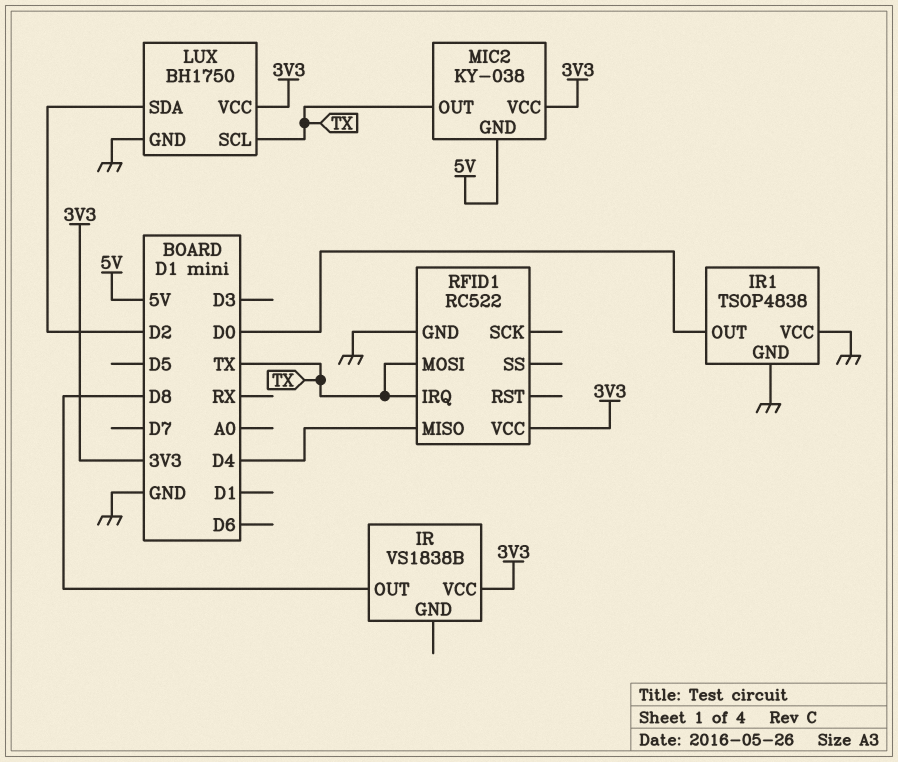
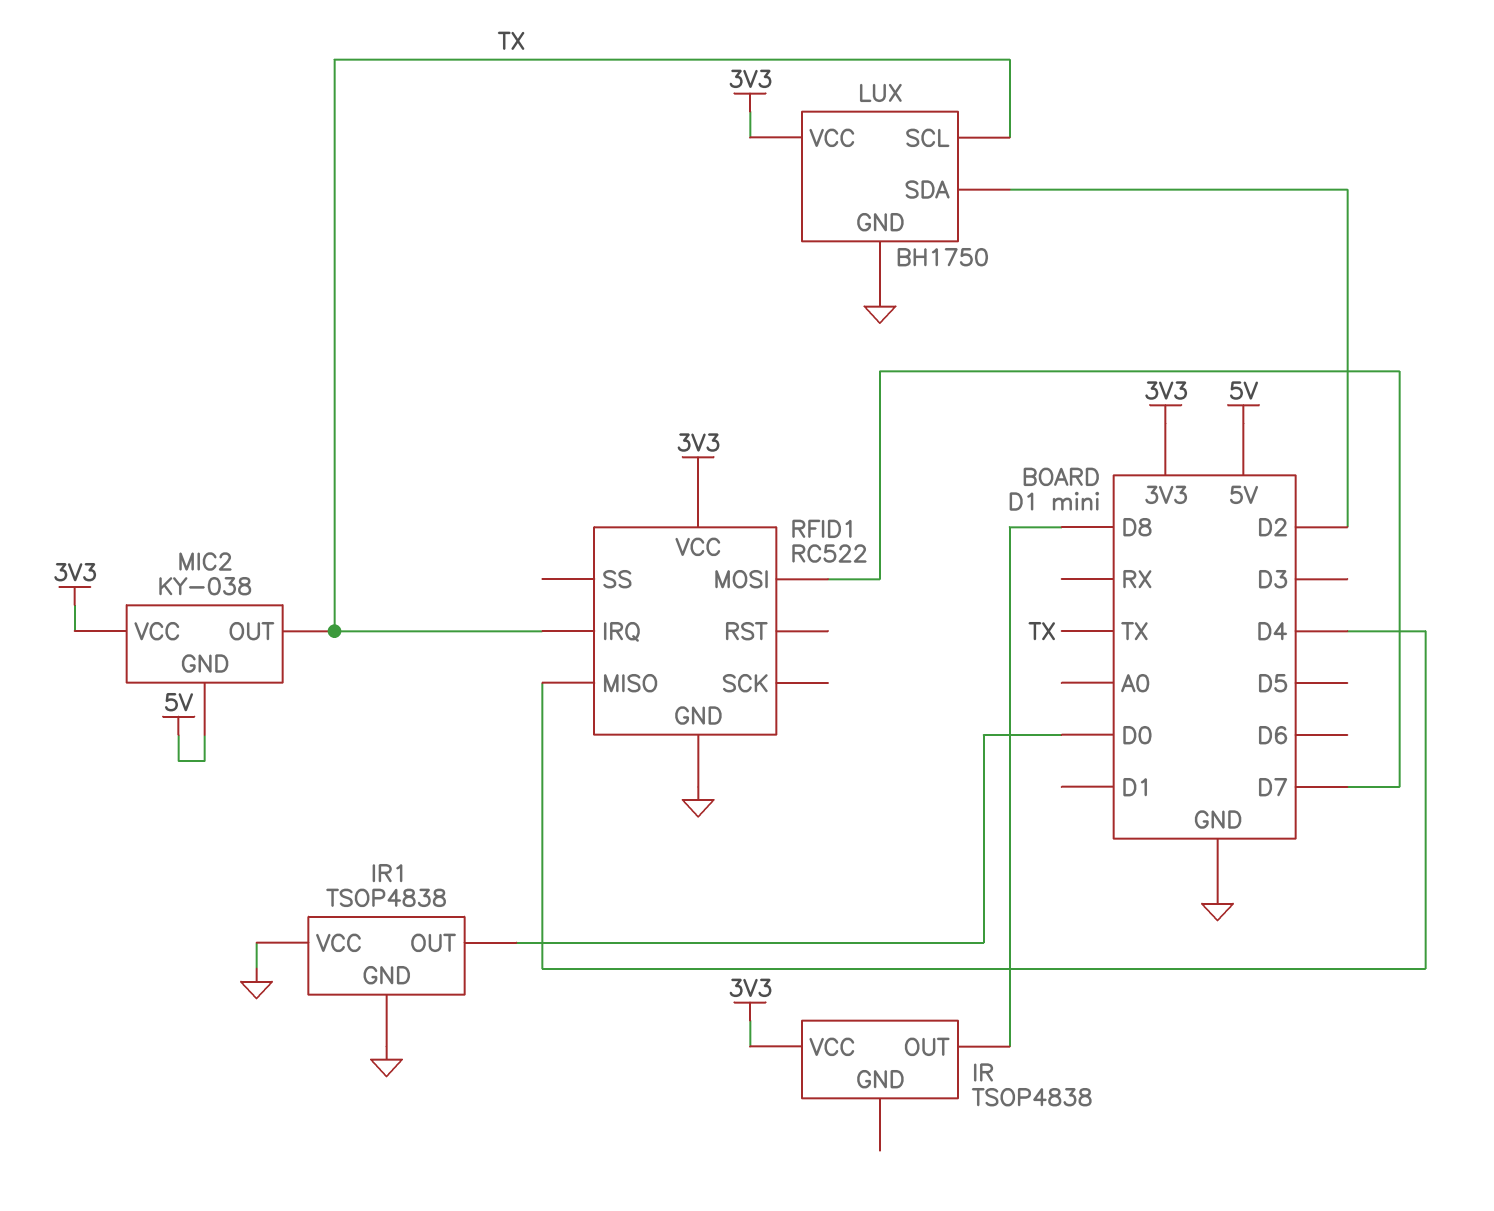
IR: VS1838B -> TSOP4838
RFID1 pin MOSI: TX -> D7

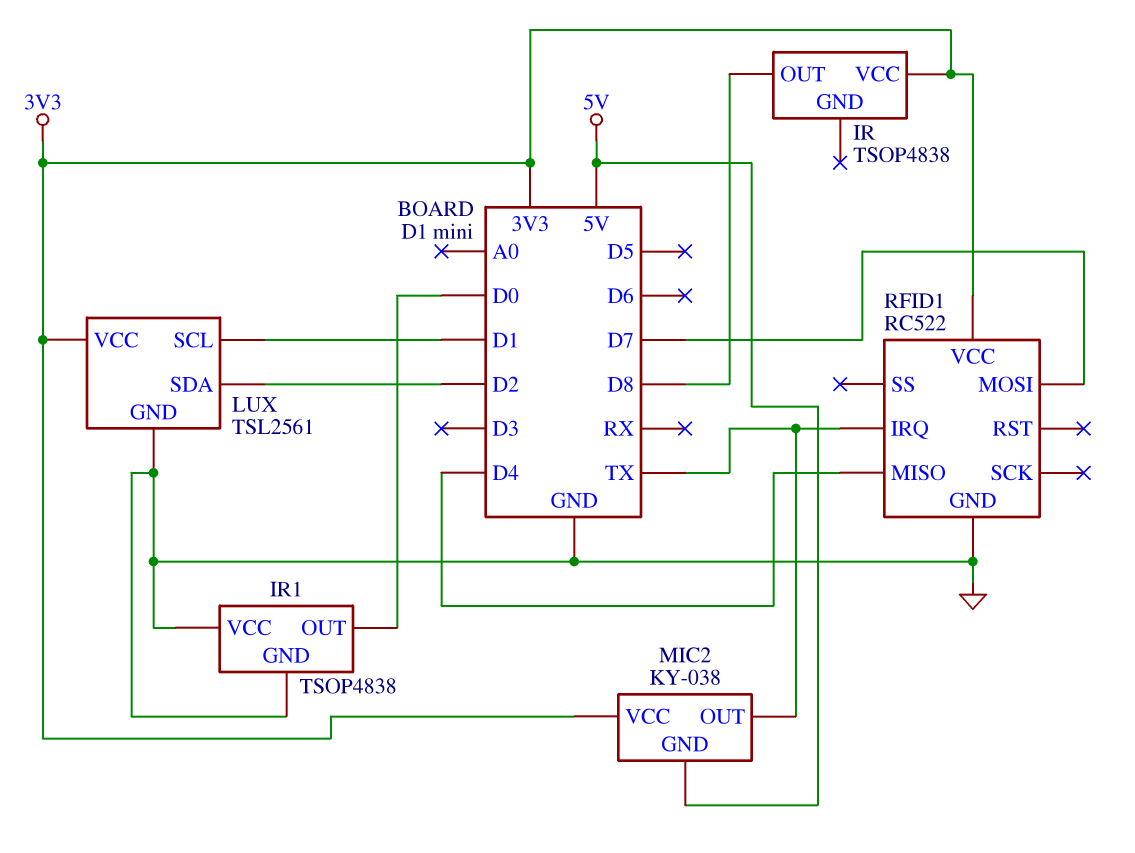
LUX: BH1750 -> TSL2561
LUX pin SCL: TX -> D1

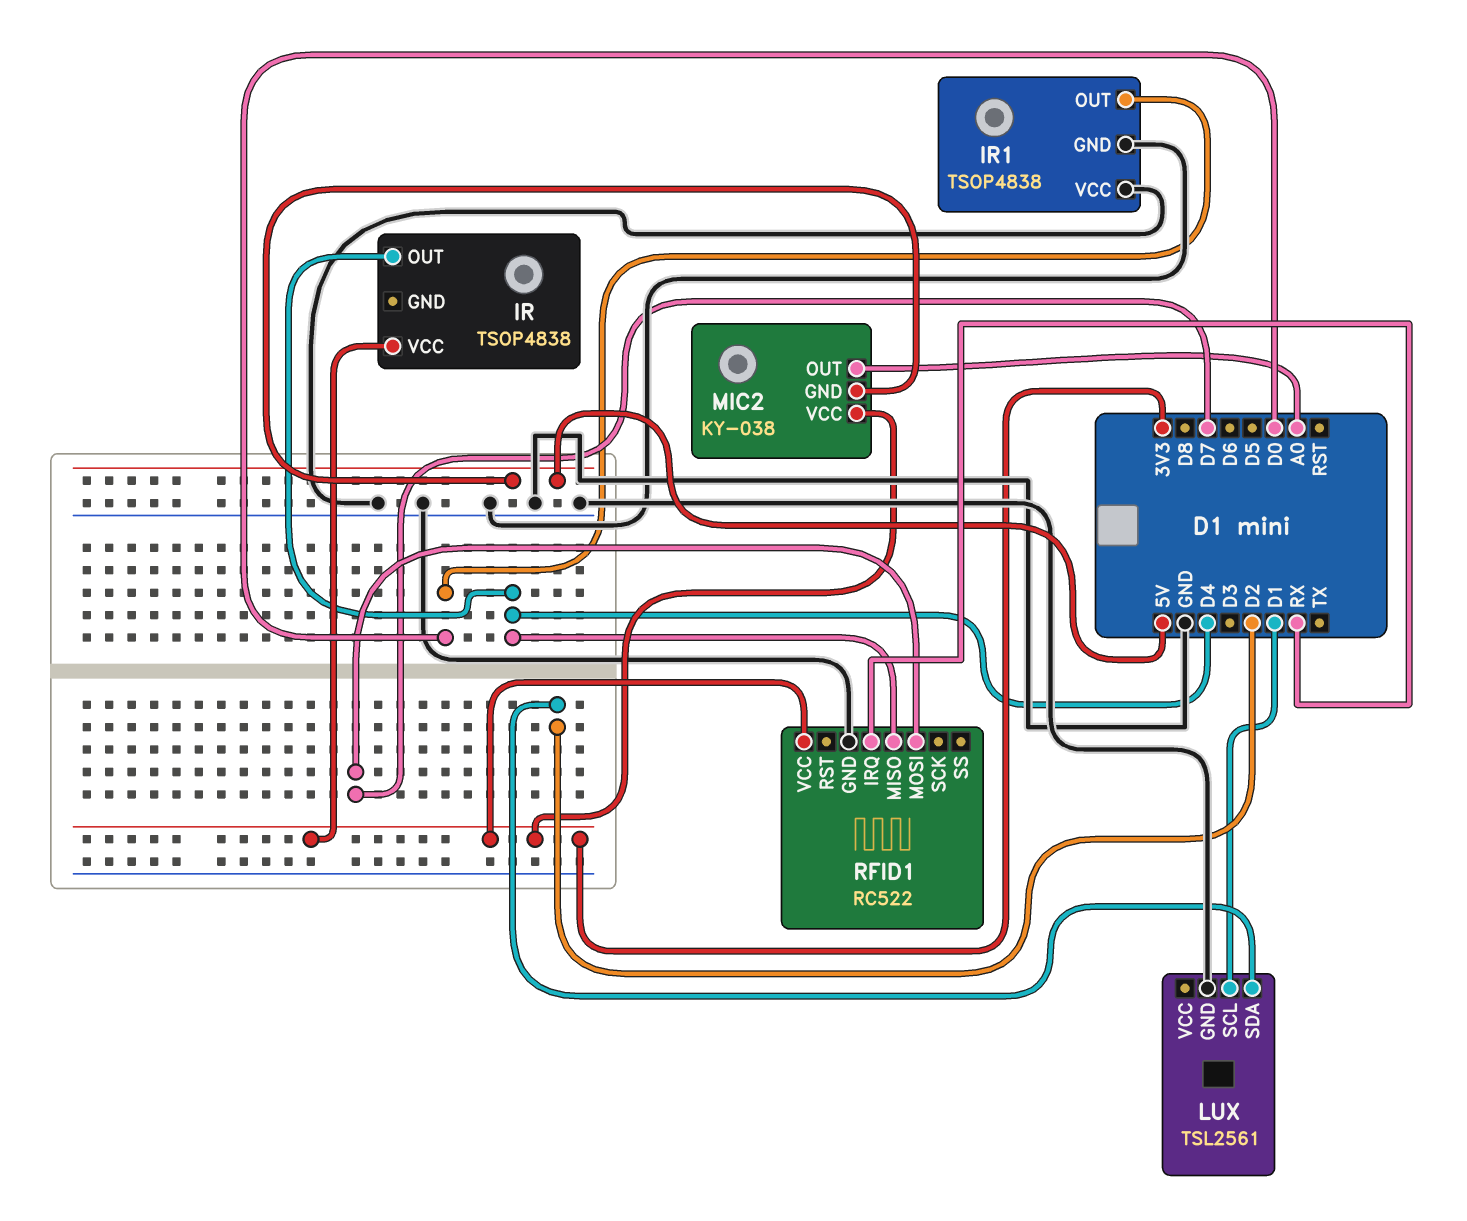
IR pin OUT: D8 -> D4
LUX pin VCC: 3V3 -> none
MIC2 pin OUT: TX -> A0
RFID1 pin IRQ: TX -> RX

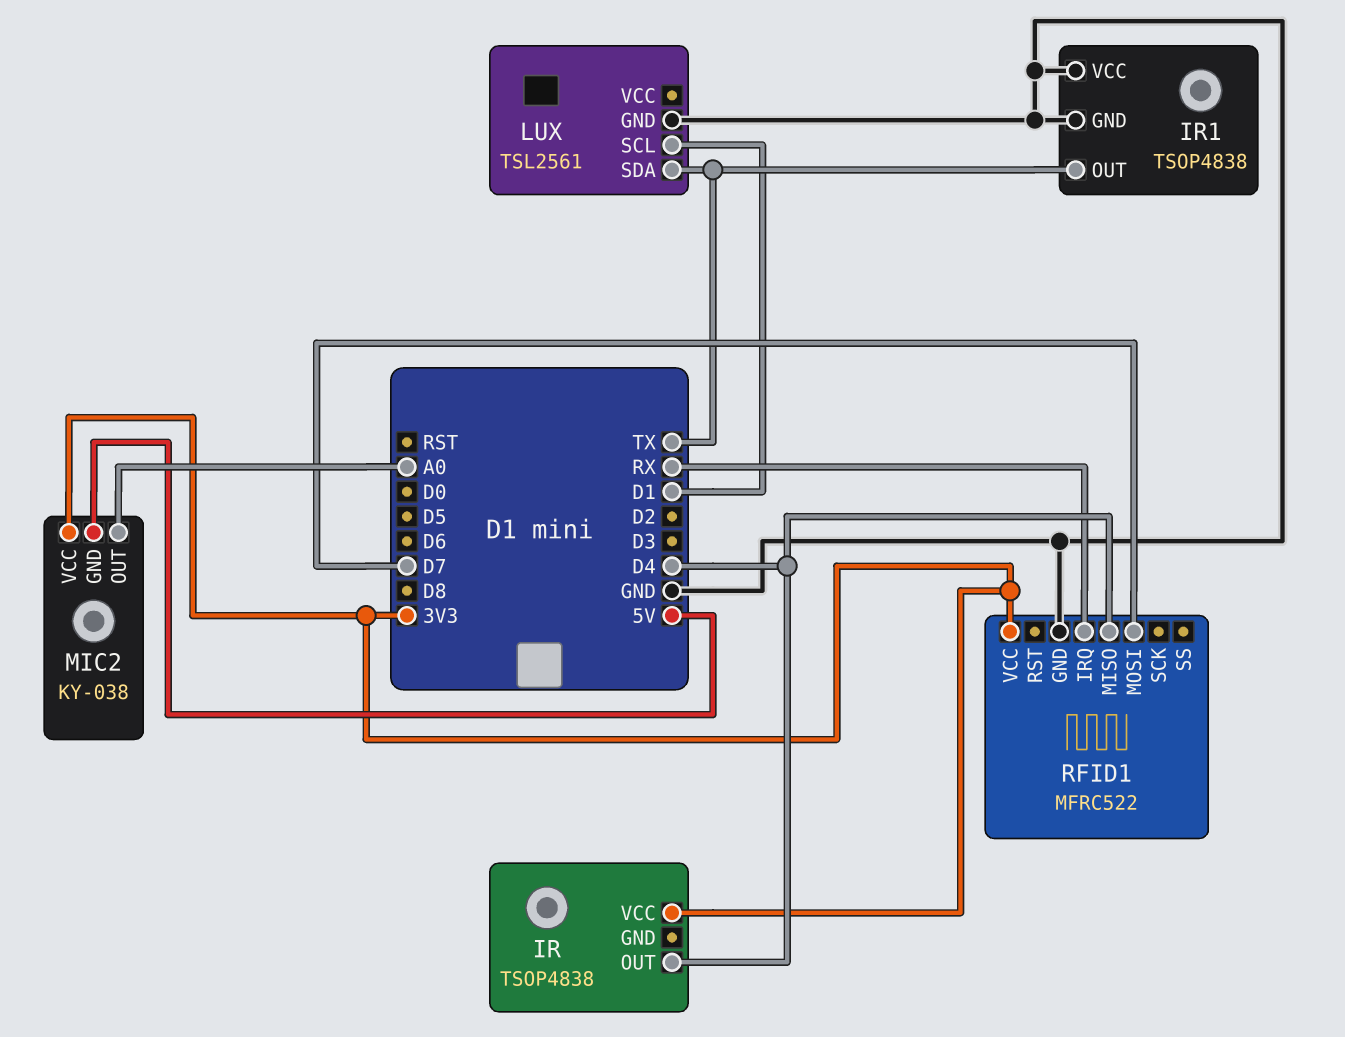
IR1 pin OUT: D0 -> TX
LUX pin SDA: D2 -> TX
RFID1: RC522 -> MFRC522

